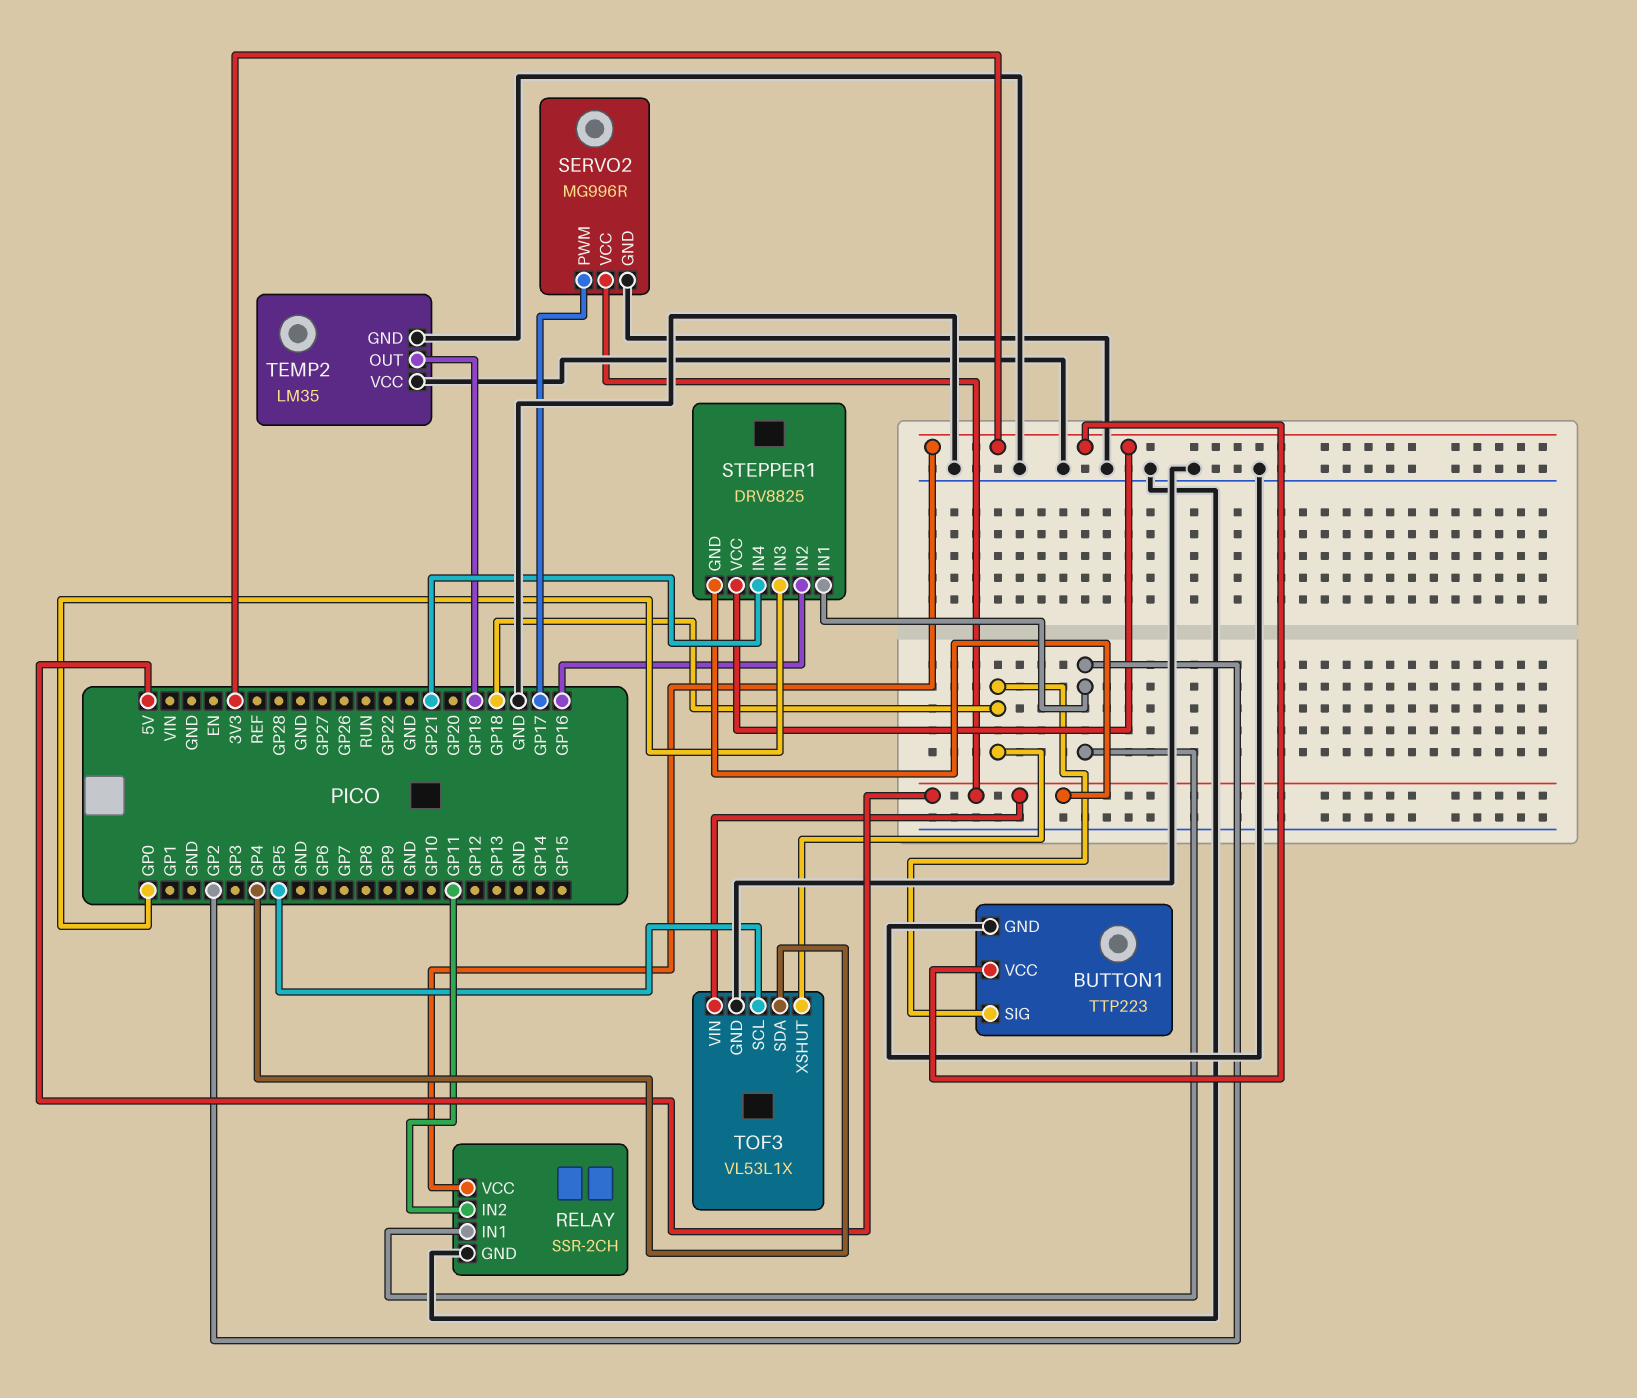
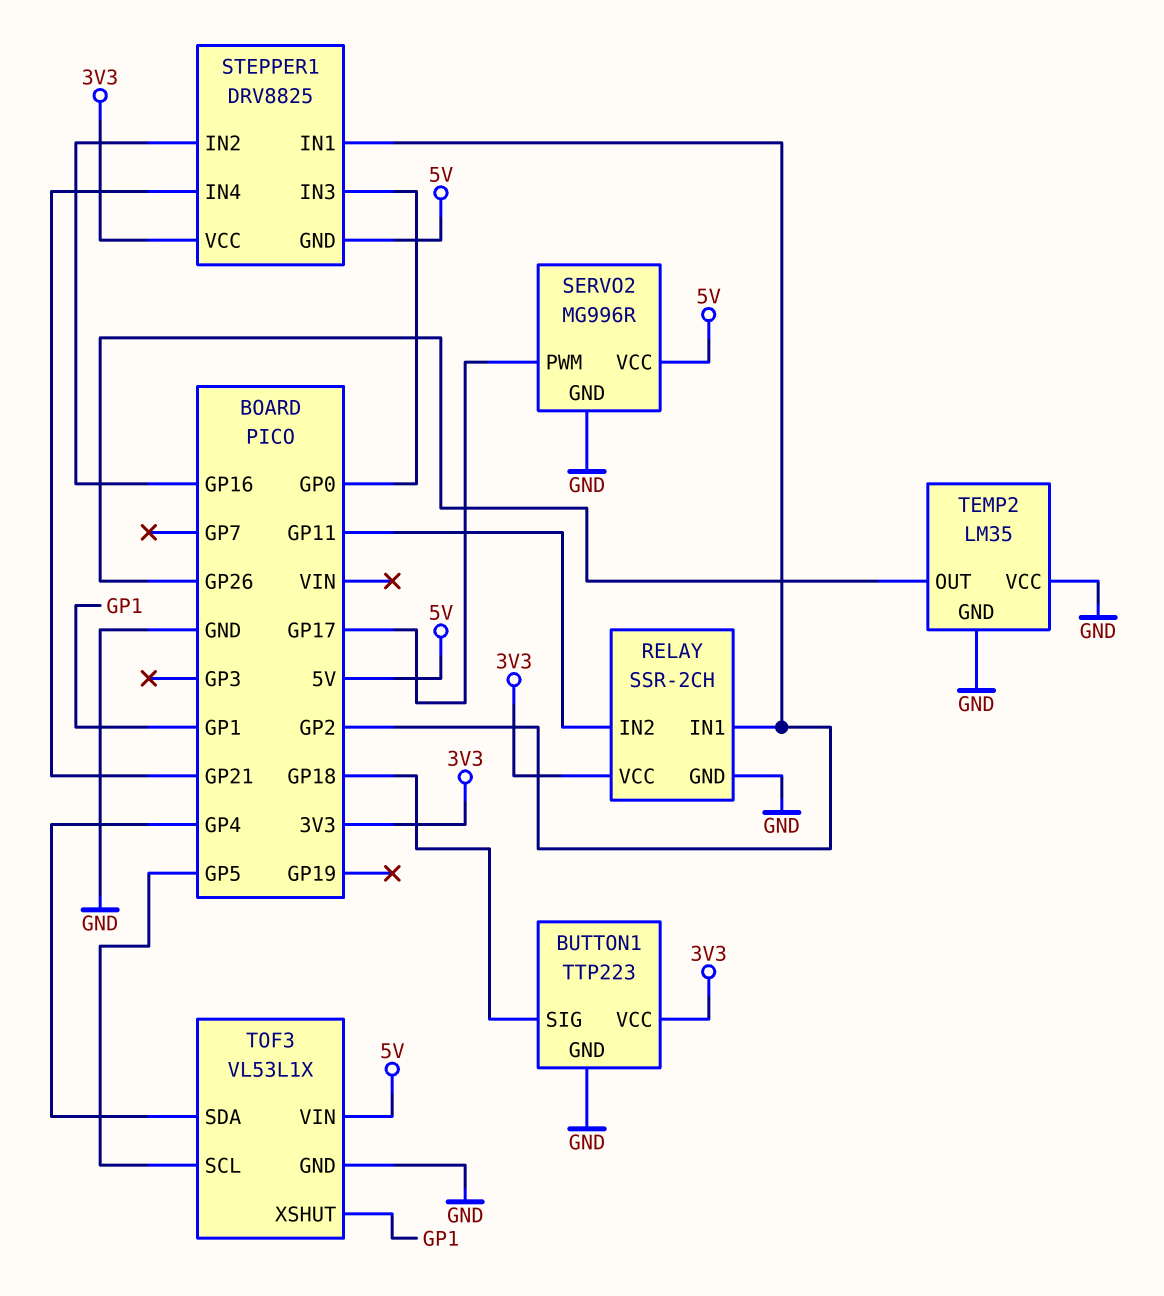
TEMP2 pin OUT: GP19 -> GP26
TOF3 pin XSHUT: GP18 -> GP1

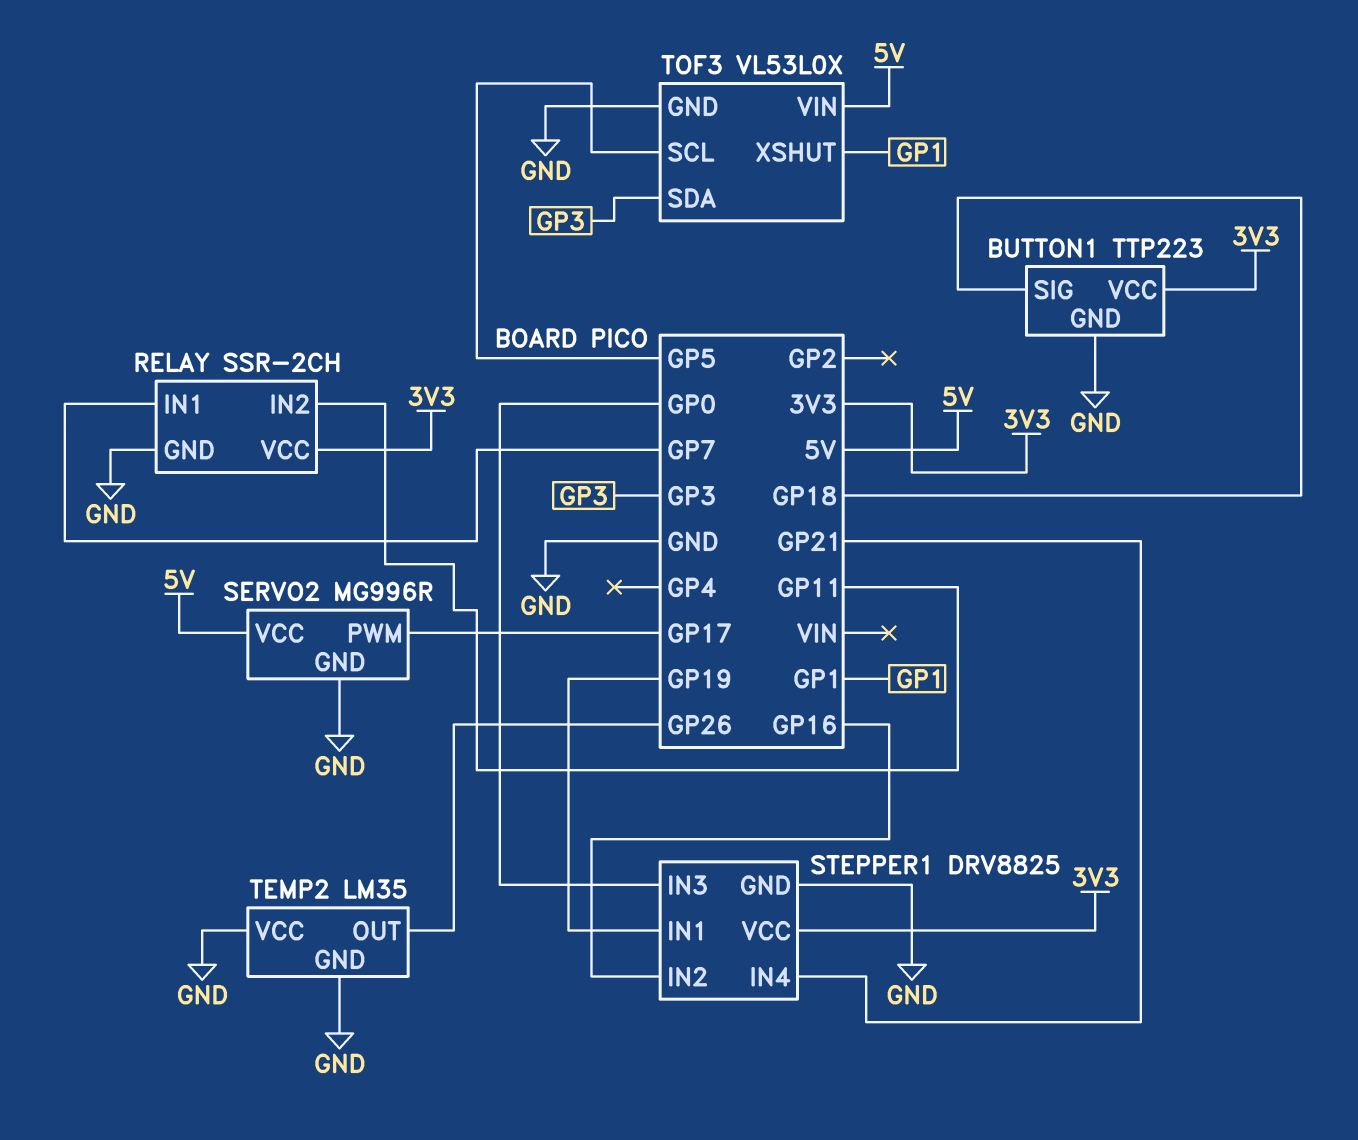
RELAY pin IN1: GP2 -> GP7
STEPPER1 pin GND: 5V -> GND
STEPPER1 pin IN1: GP2 -> GP19
TOF3: VL53L1X -> VL53L0X
TOF3 pin SDA: GP4 -> GP3

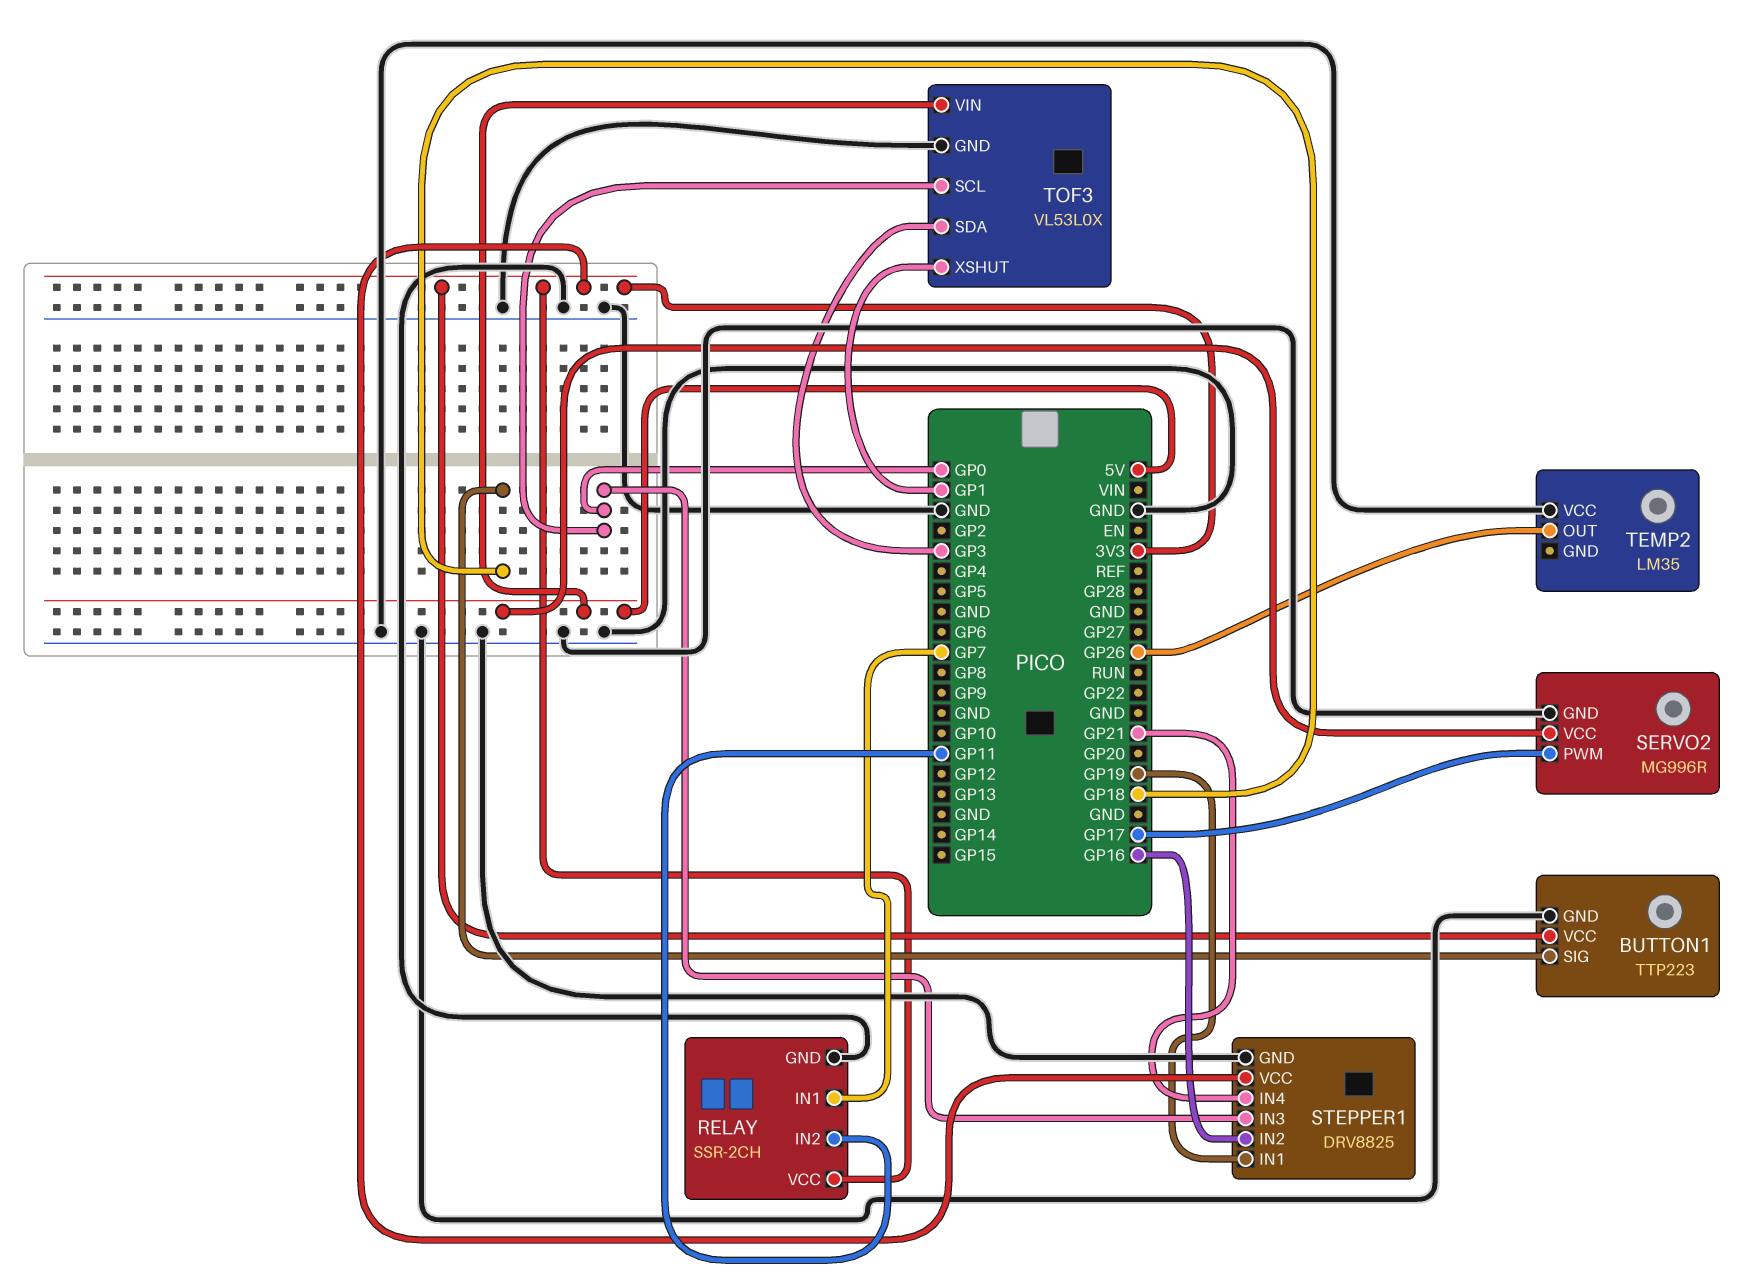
TEMP2 pin GND: GND -> none
TOF3 pin SCL: GP5 -> GP0

